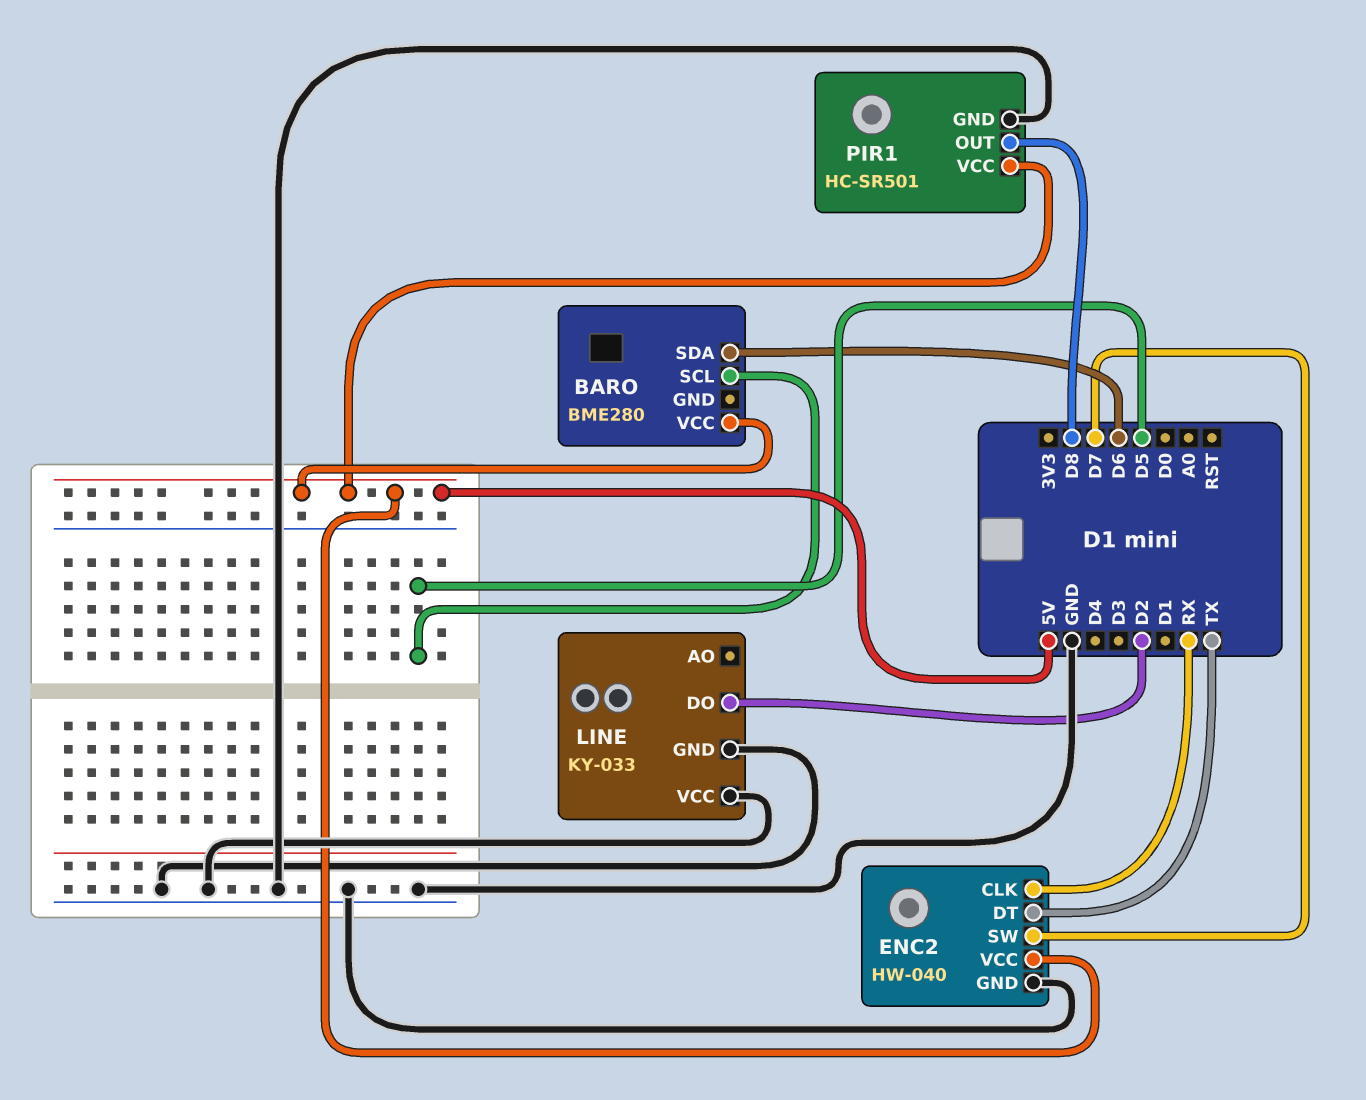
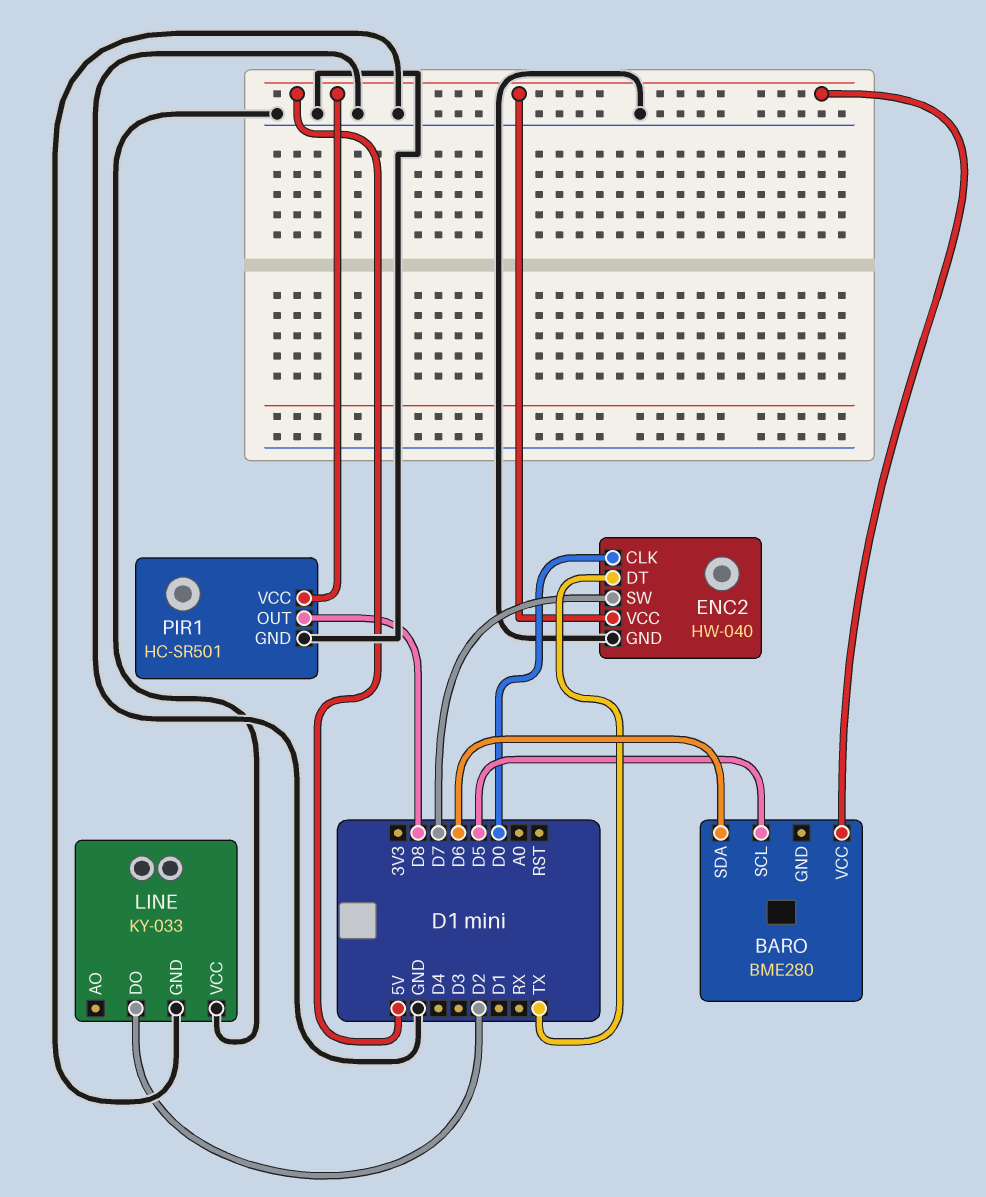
ENC2 pin CLK: RX -> D0

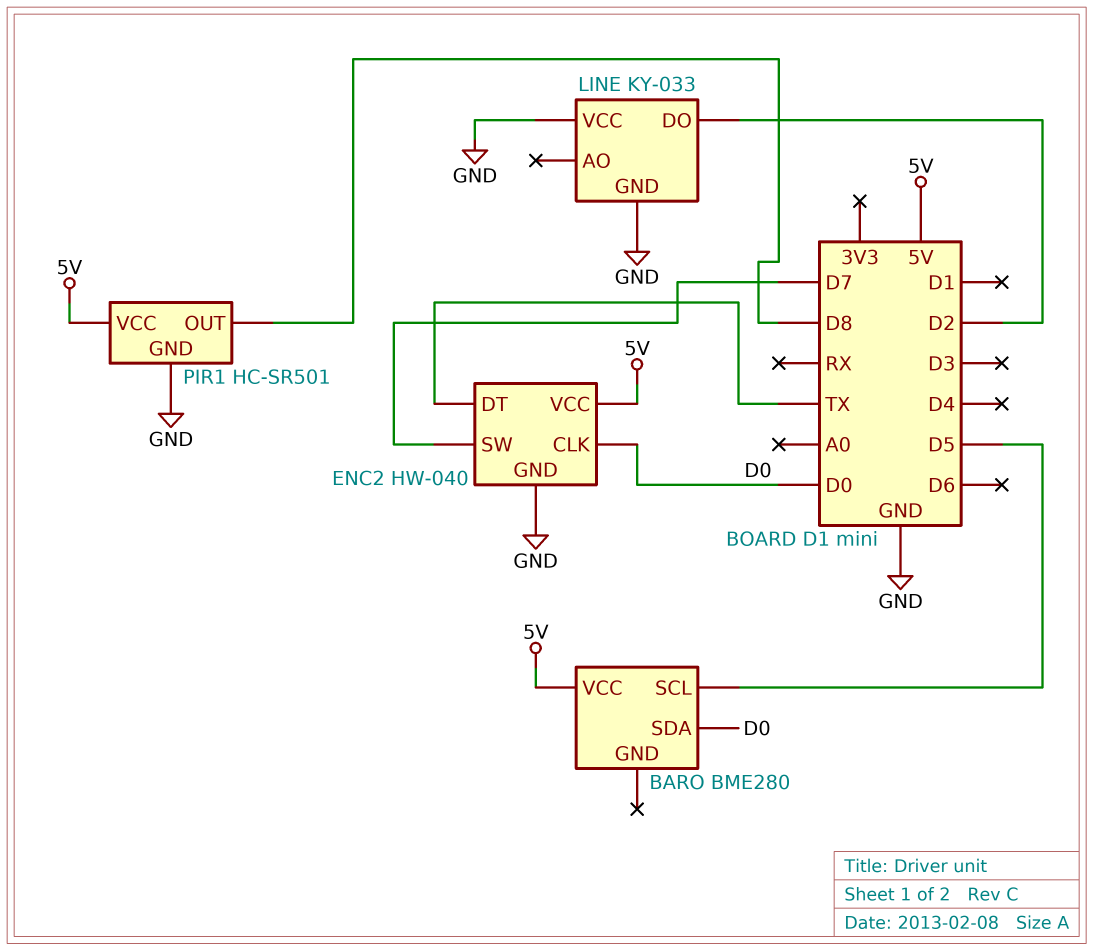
BARO pin SDA: D6 -> D0

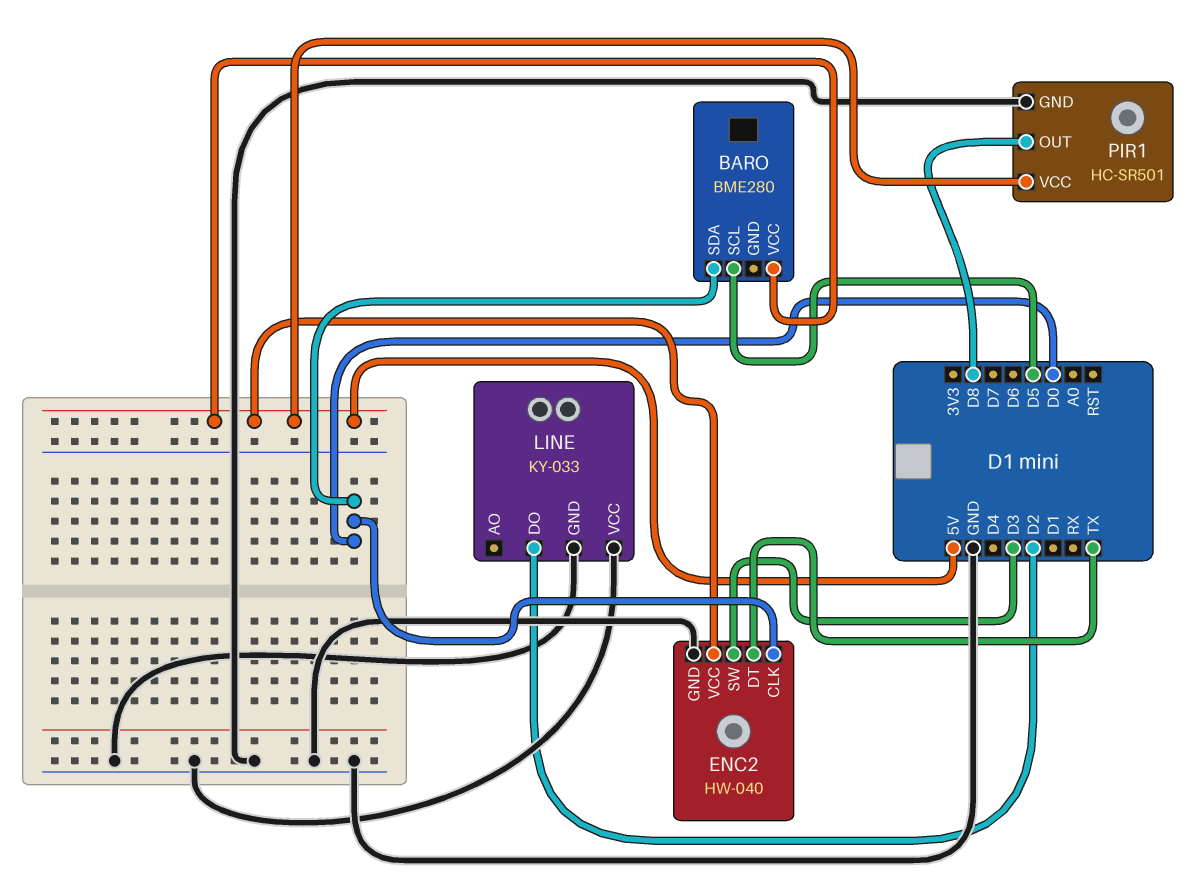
ENC2 pin SW: D7 -> D3

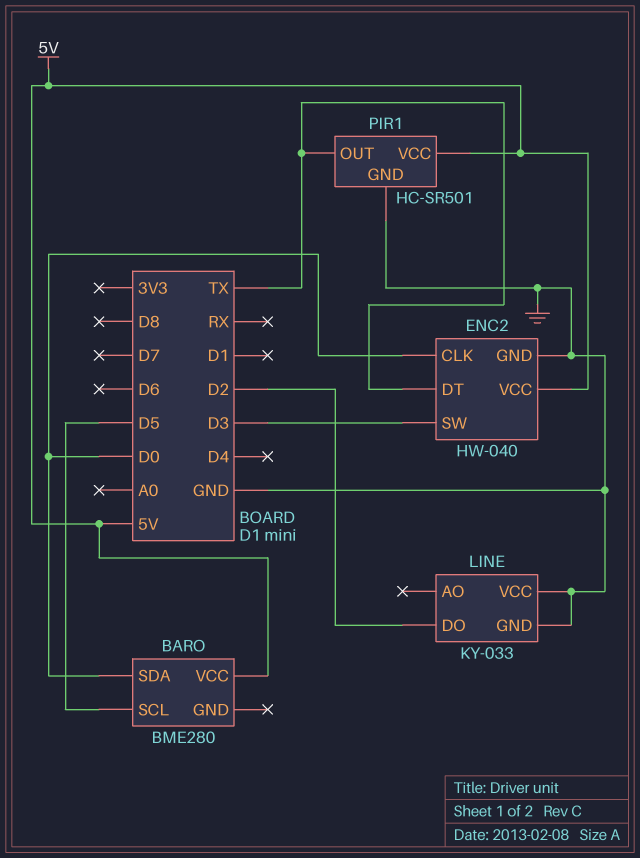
PIR1 pin OUT: D8 -> TX

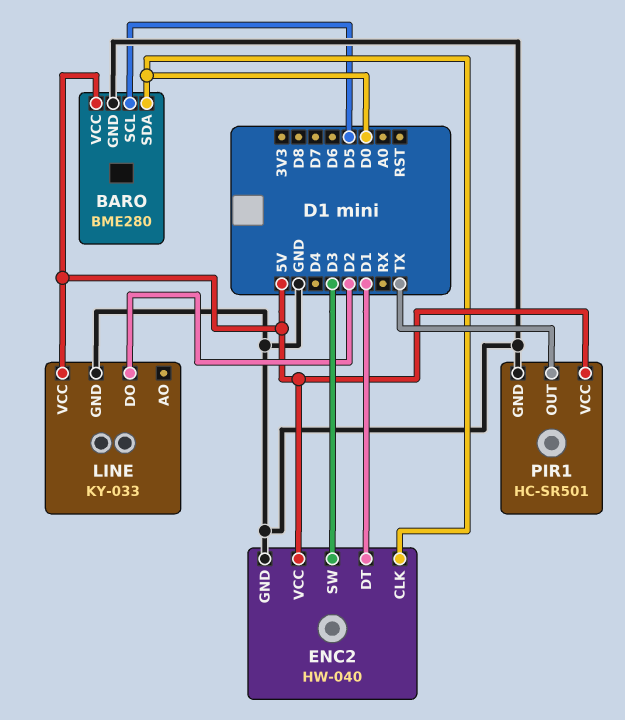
BARO pin GND: none -> GND
ENC2 pin DT: TX -> D1
LINE pin VCC: GND -> 5V

